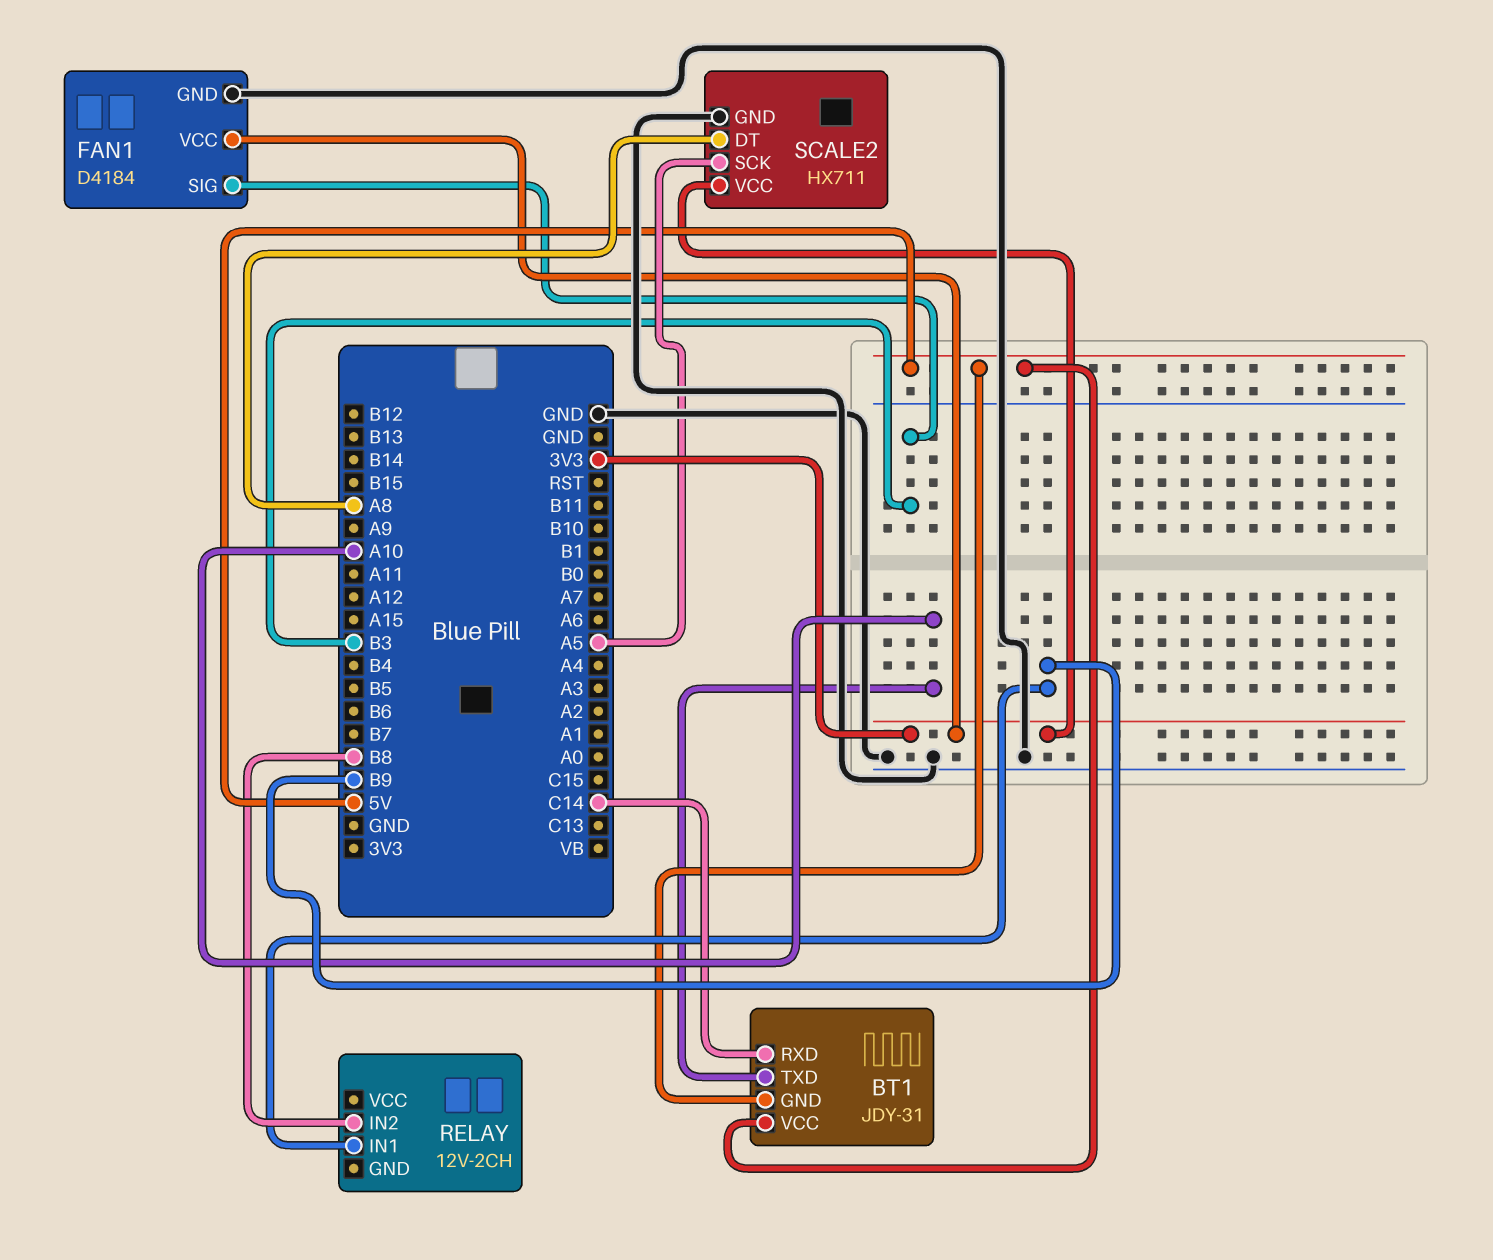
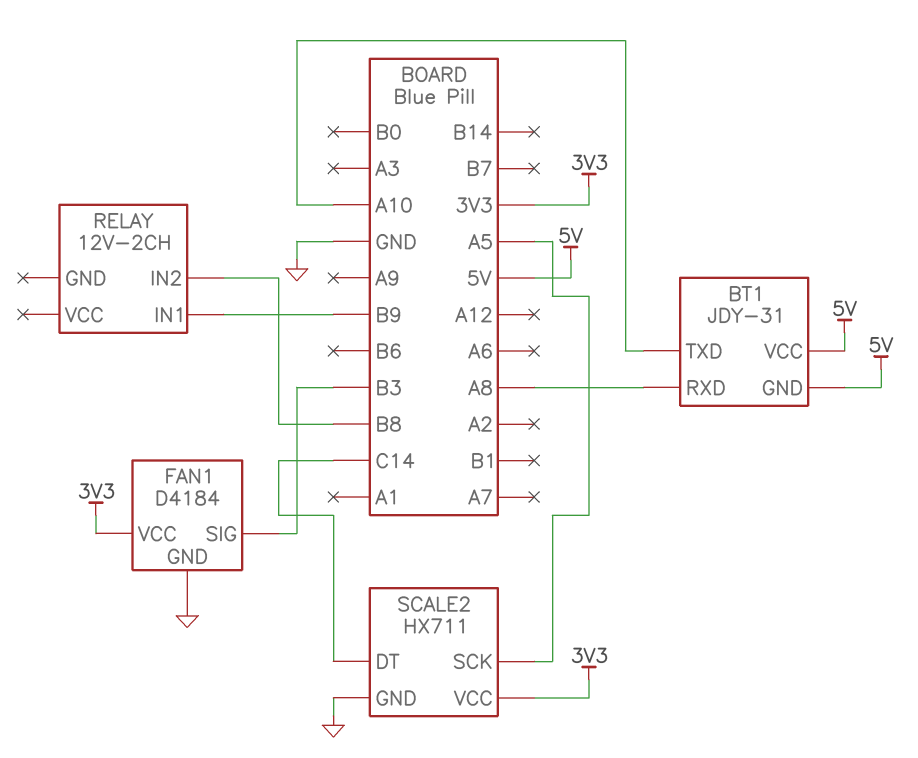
BT1 pin RXD: C14 -> A8
SCALE2 pin DT: A8 -> C14

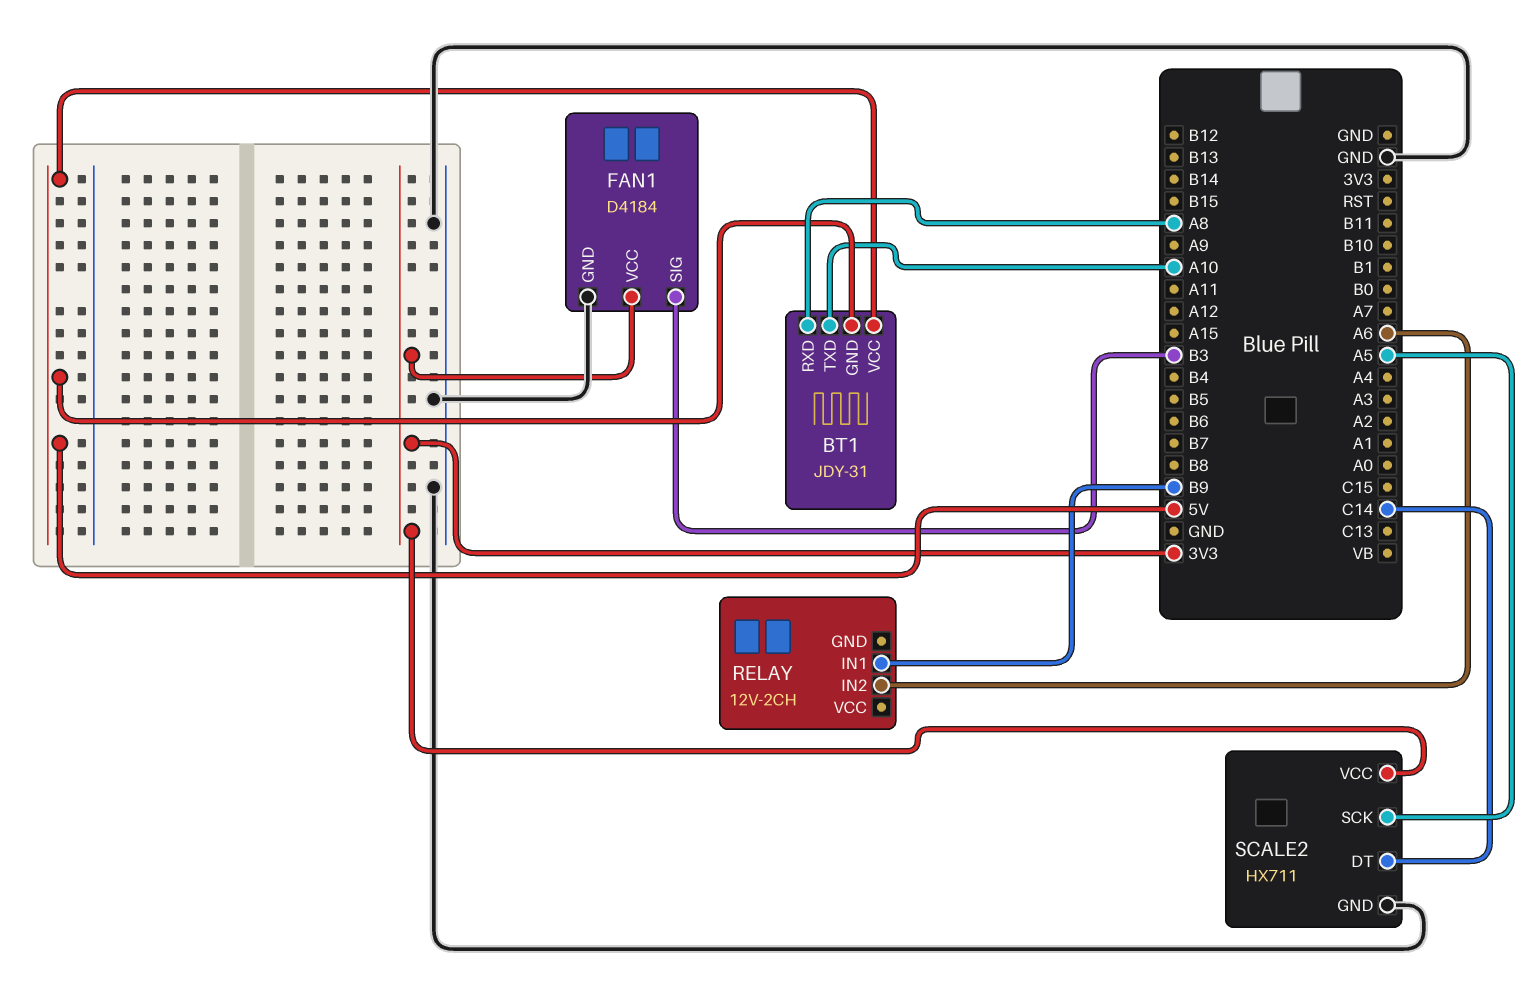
RELAY pin IN2: B8 -> A6

